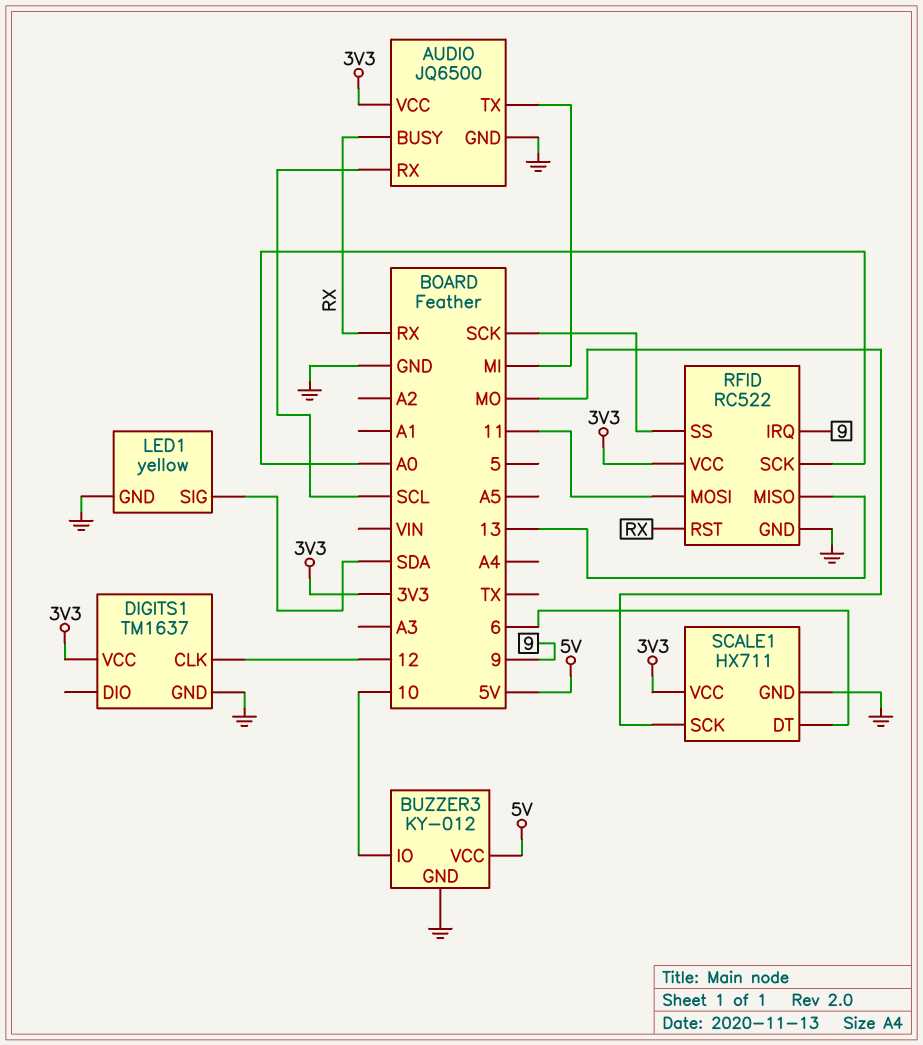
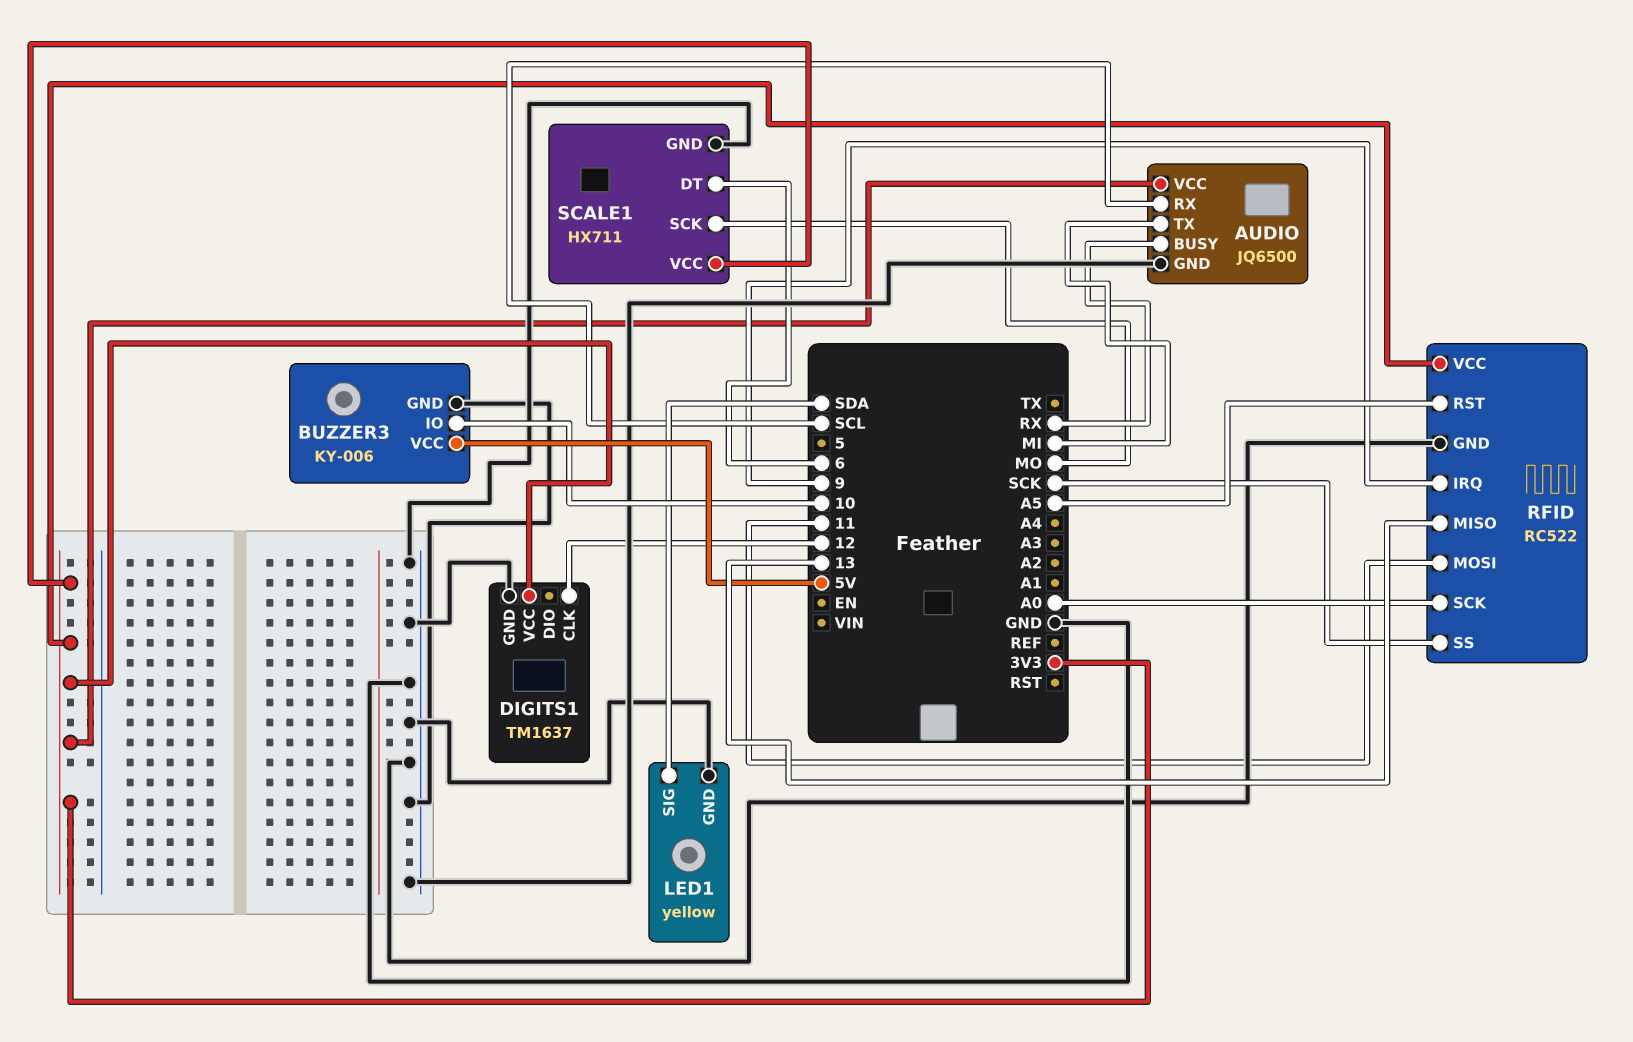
BUZZER3: KY-012 -> KY-006
RFID pin RST: RX -> A5

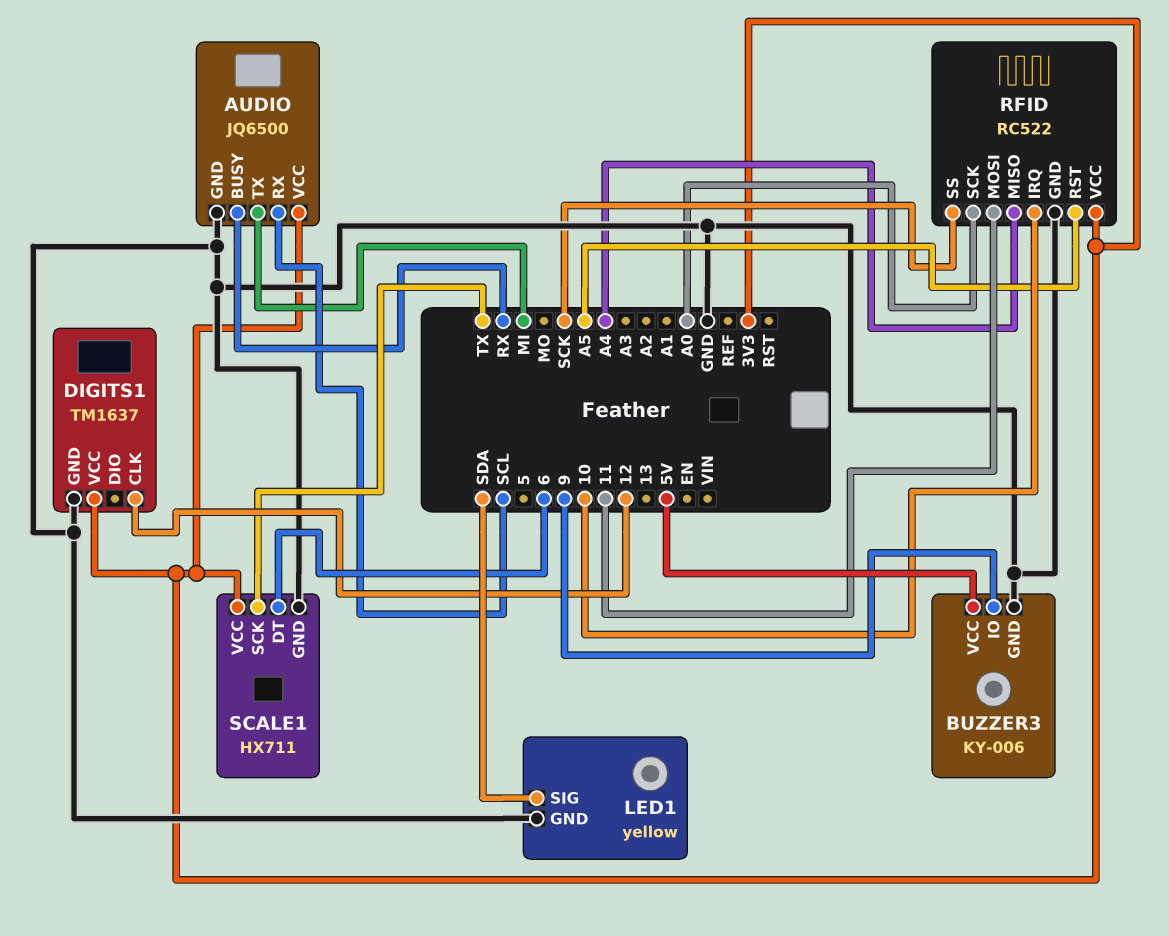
BUZZER3 pin IO: 10 -> 9
RFID pin IRQ: 9 -> 10
RFID pin MISO: 13 -> A4
SCALE1 pin SCK: MO -> TX

